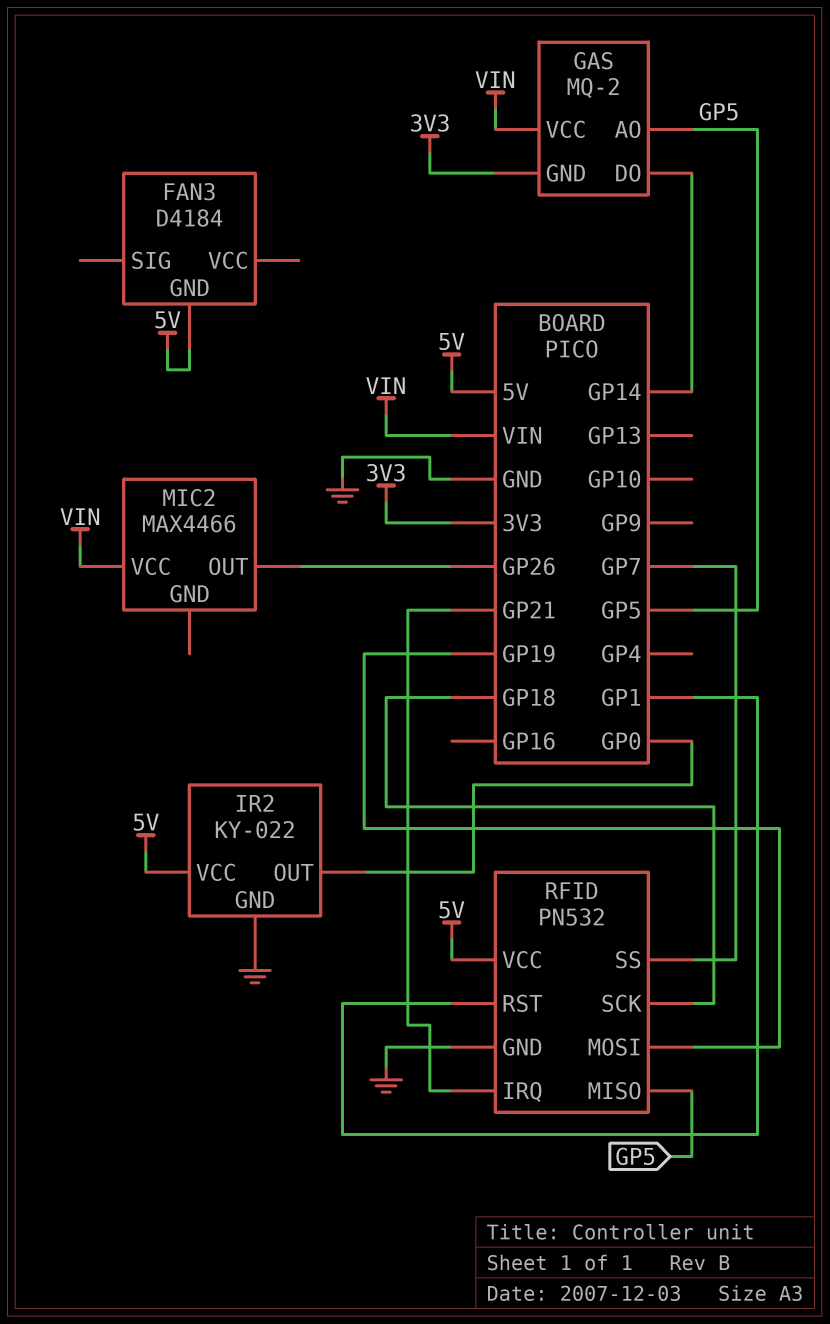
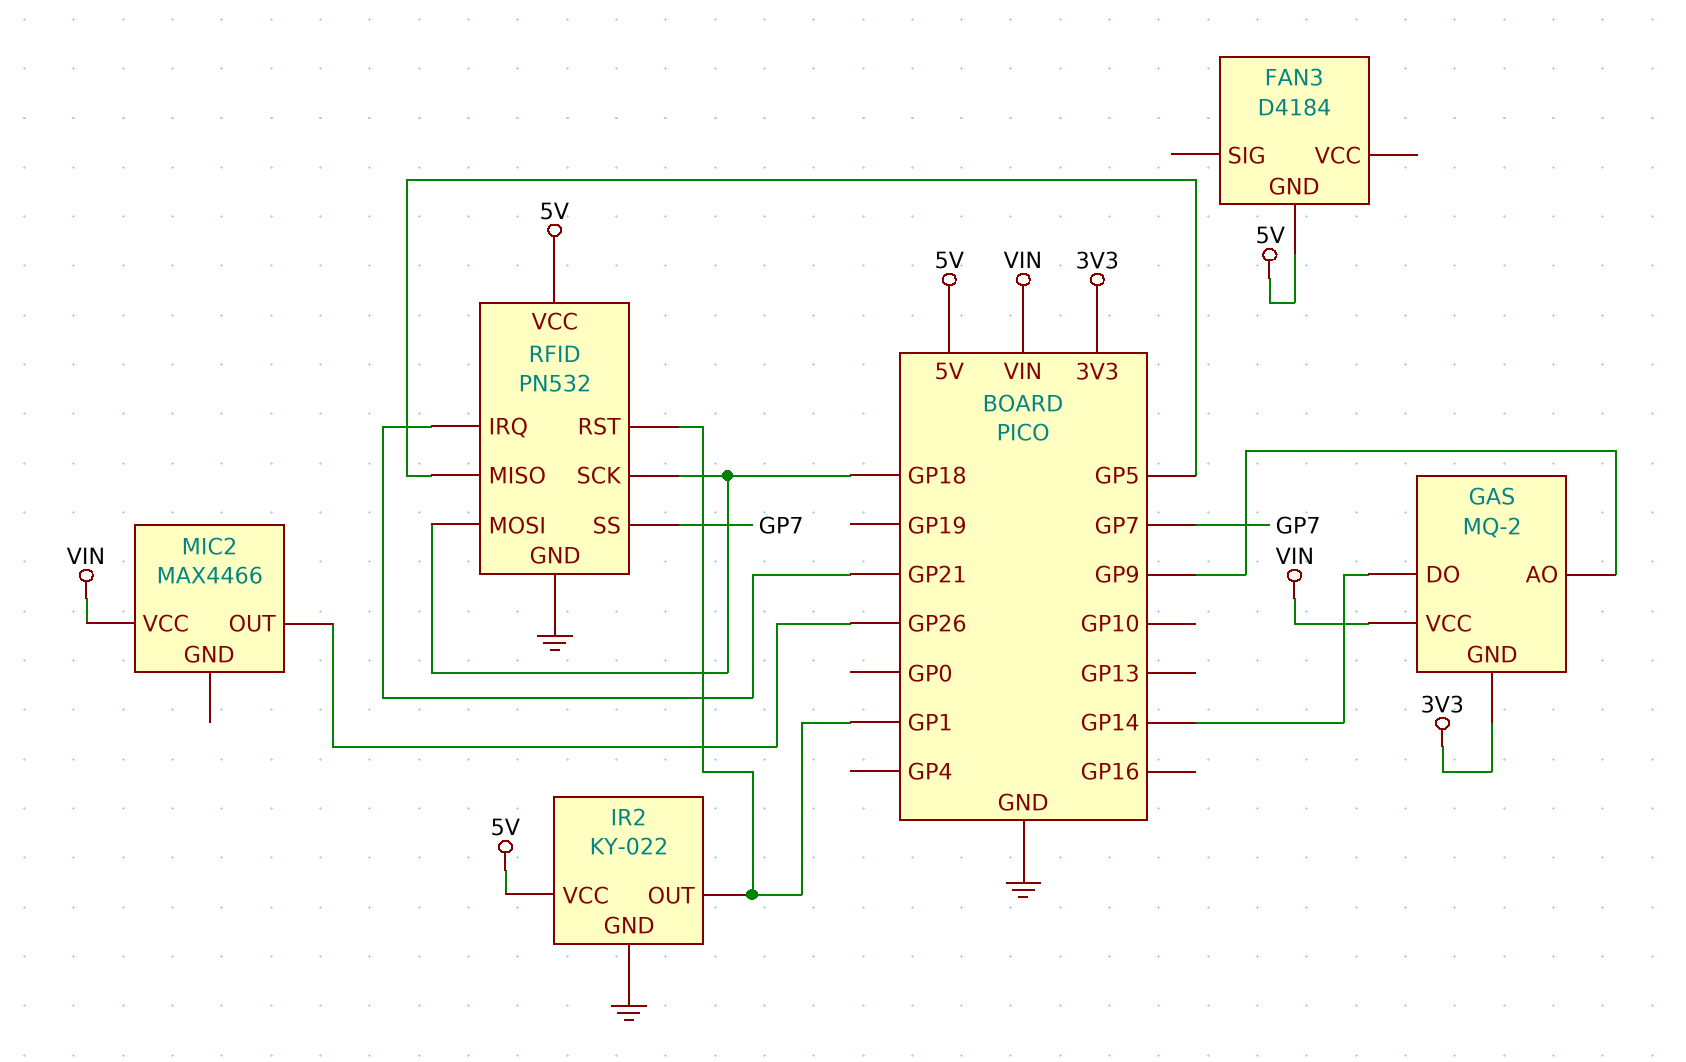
GAS pin AO: GP5 -> GP9
IR2 pin OUT: GP0 -> GP1
RFID pin MOSI: GP19 -> GP18

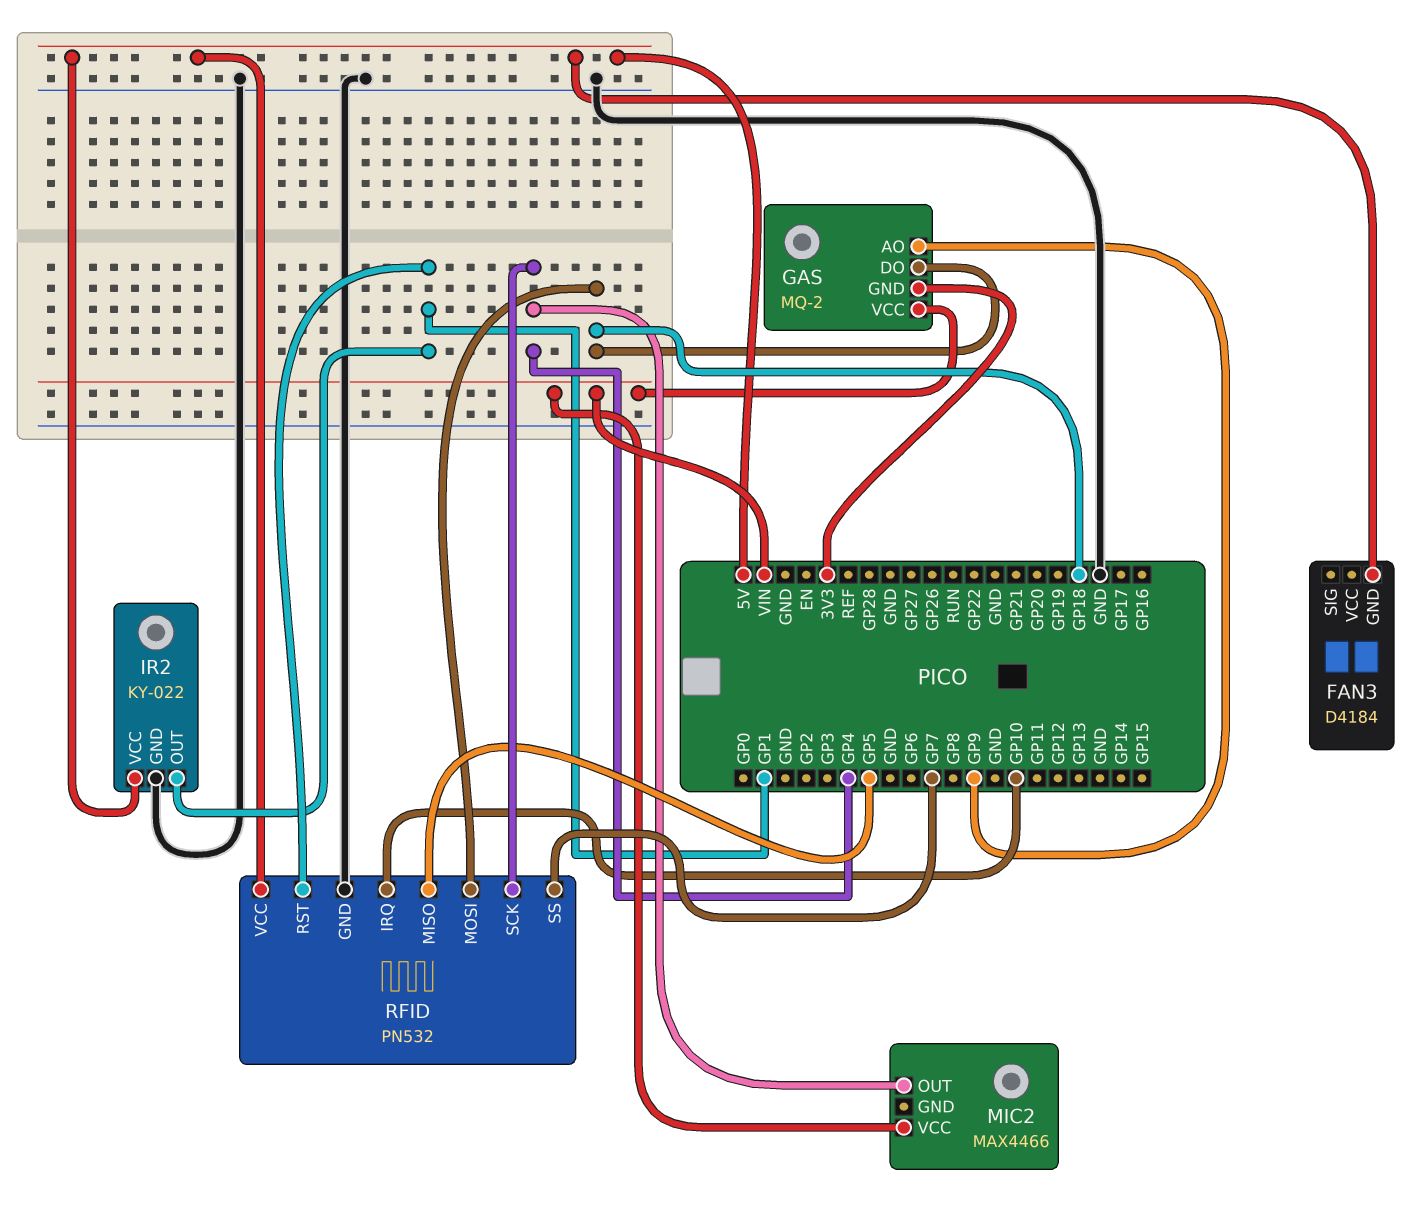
GAS pin DO: GP14 -> GP18
MIC2 pin OUT: GP26 -> GP4
RFID pin IRQ: GP21 -> GP10
RFID pin SCK: GP18 -> GP4

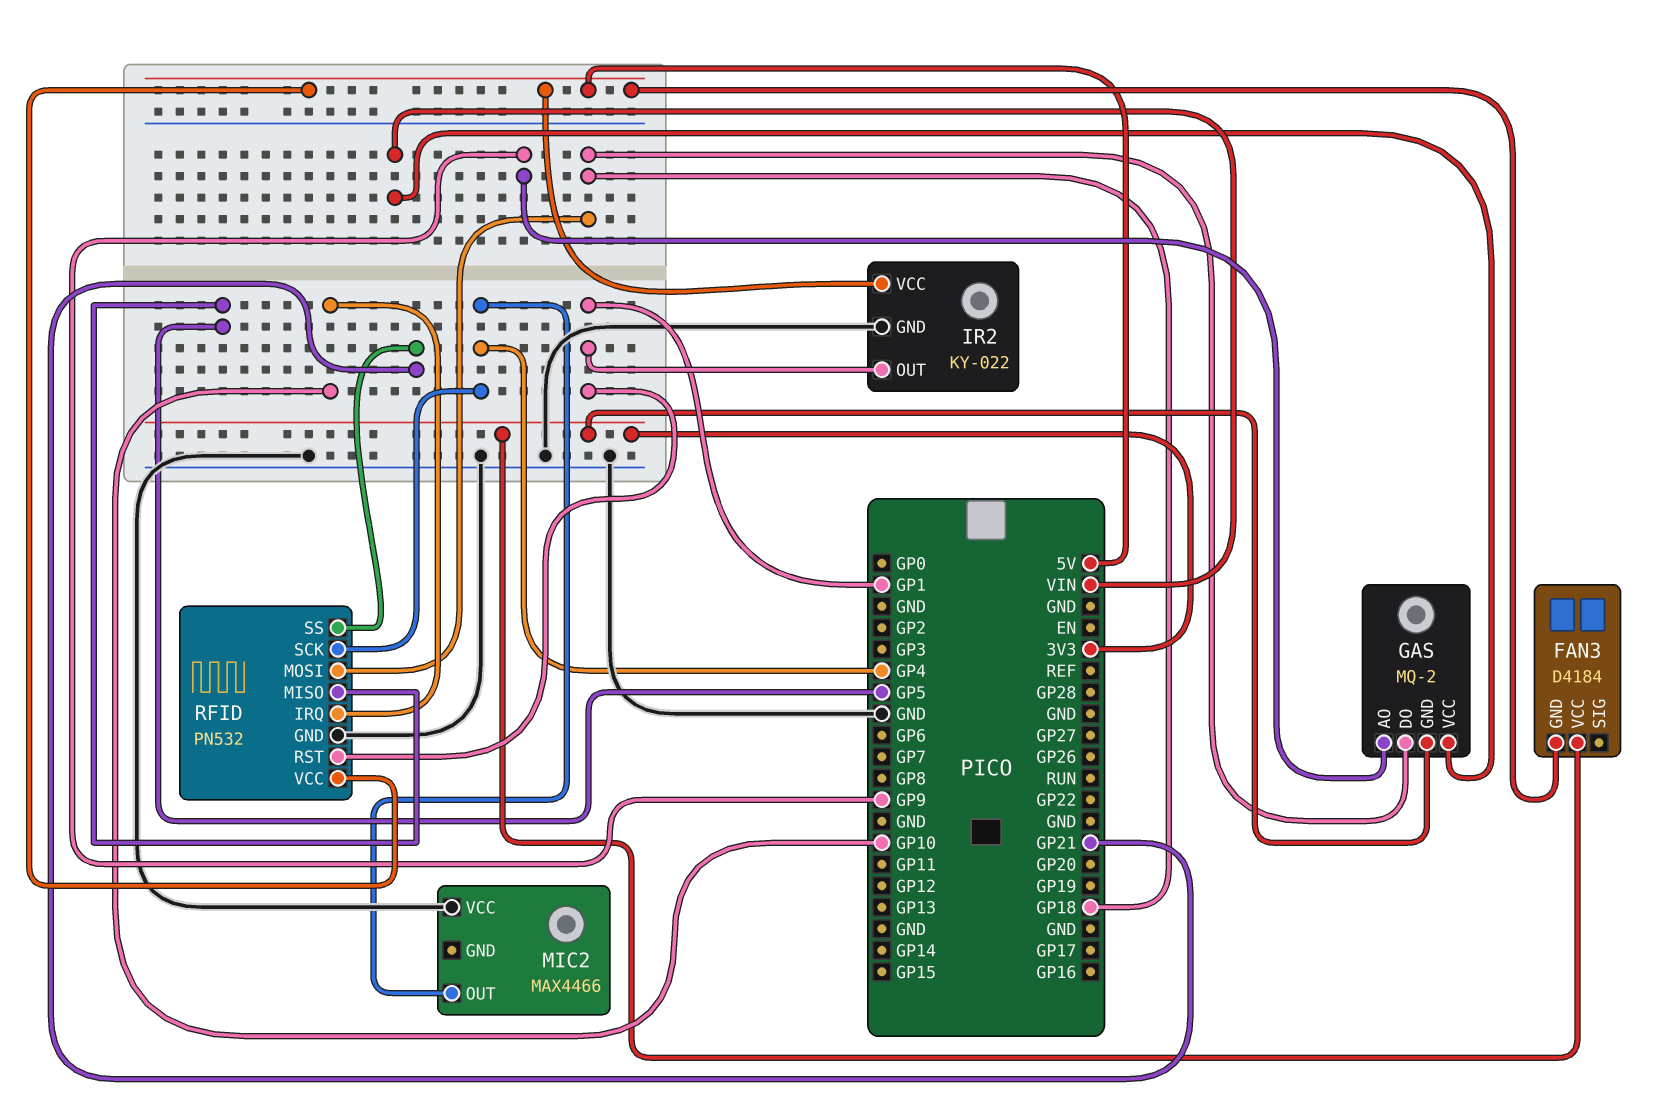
FAN3 pin VCC: none -> 3V3
MIC2 pin VCC: VIN -> GND
RFID pin SS: GP7 -> GP21

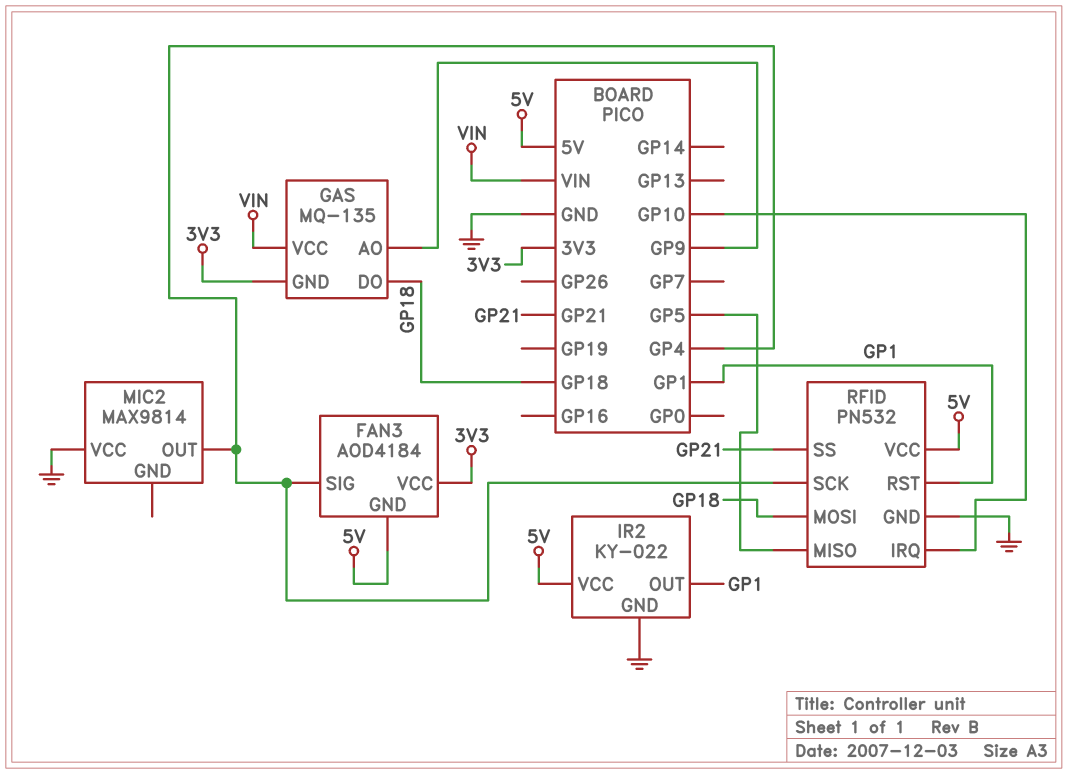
FAN3: D4184 -> AOD4184
FAN3 pin SIG: none -> GP4
GAS: MQ-2 -> MQ-135
MIC2: MAX4466 -> MAX9814

